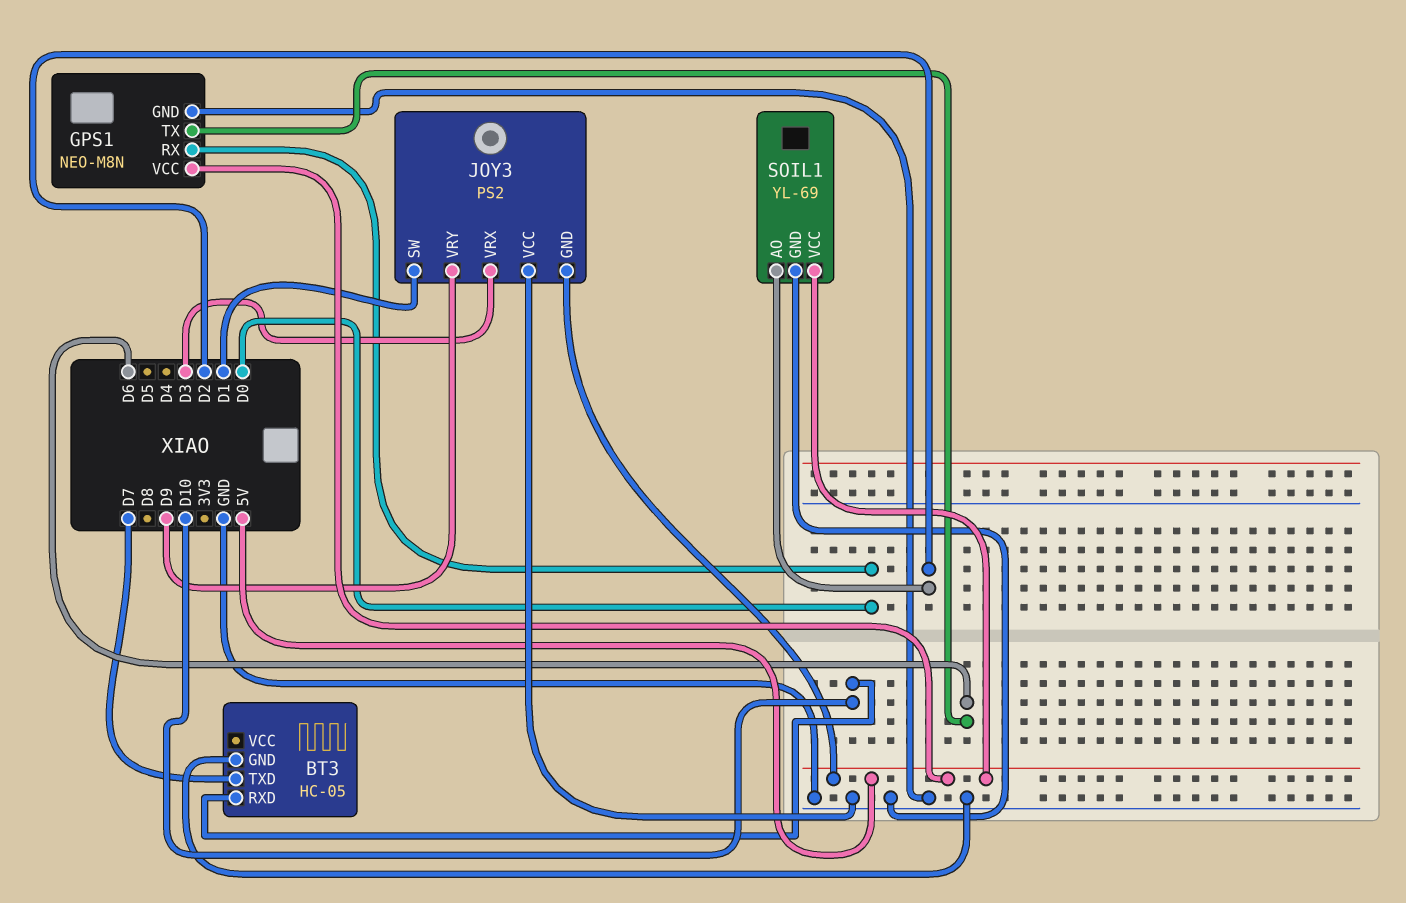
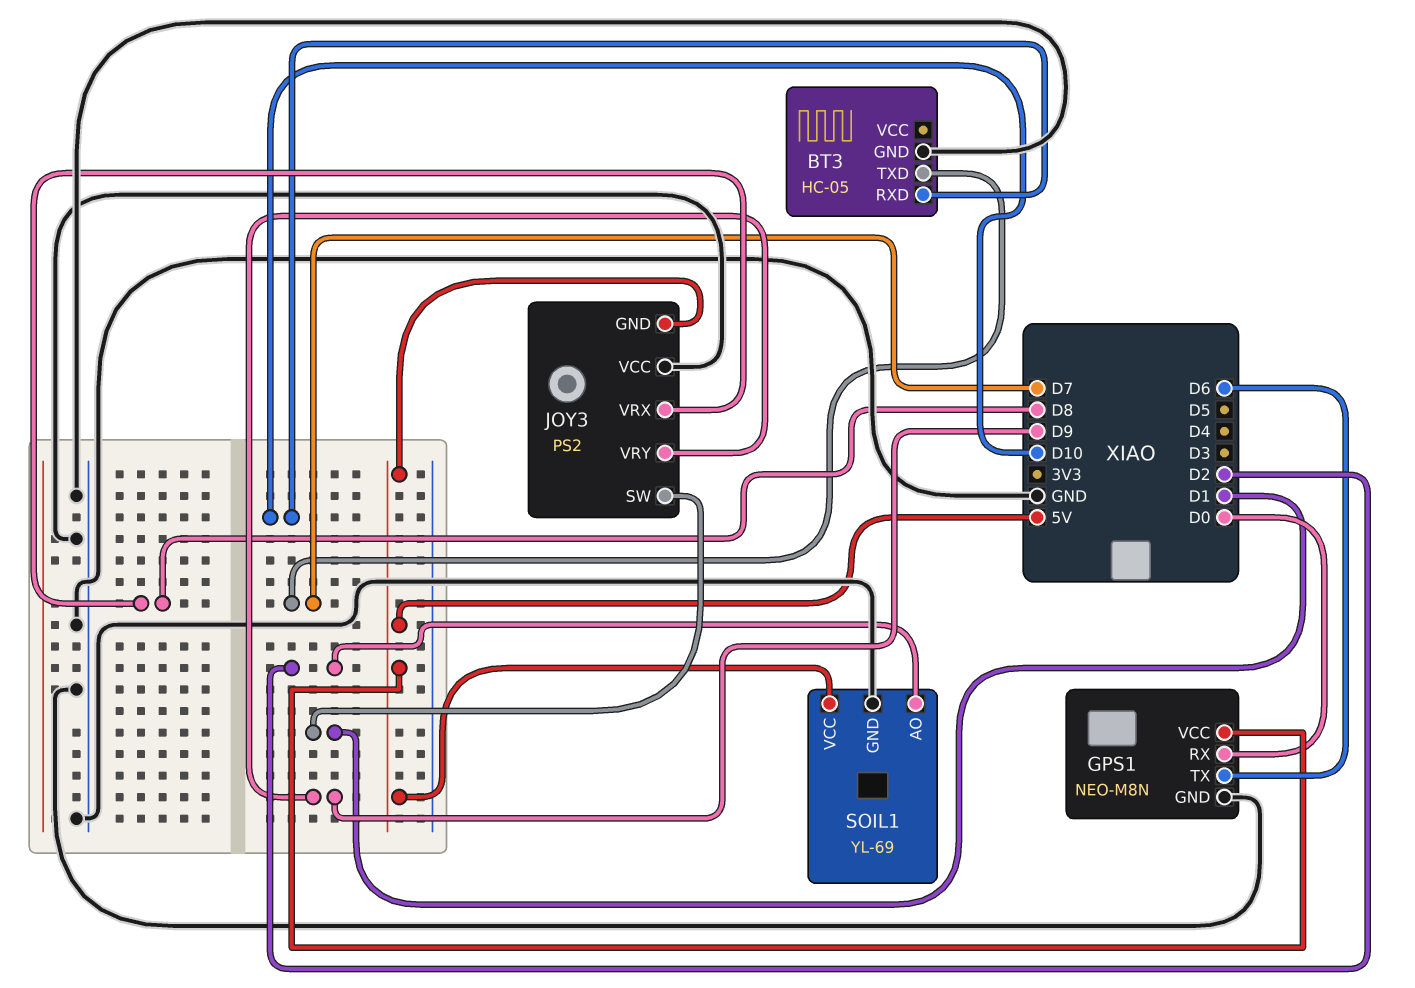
JOY3 pin VRX: D3 -> D8

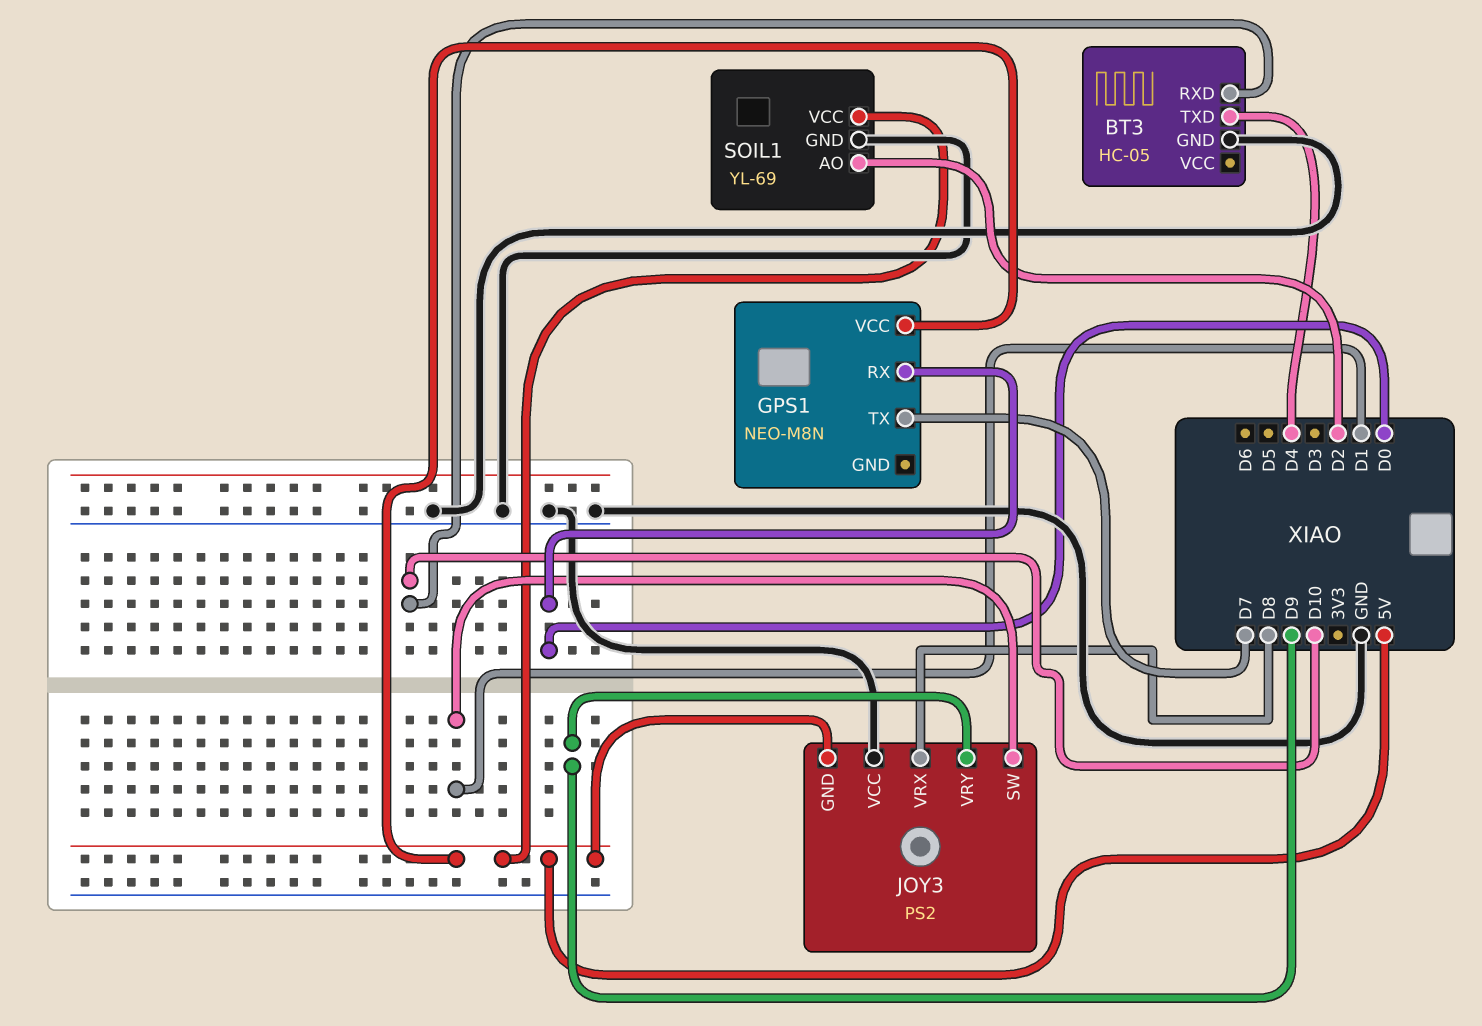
BT3 pin TXD: D7 -> D4
GPS1 pin GND: GND -> none
GPS1 pin TX: D6 -> D7

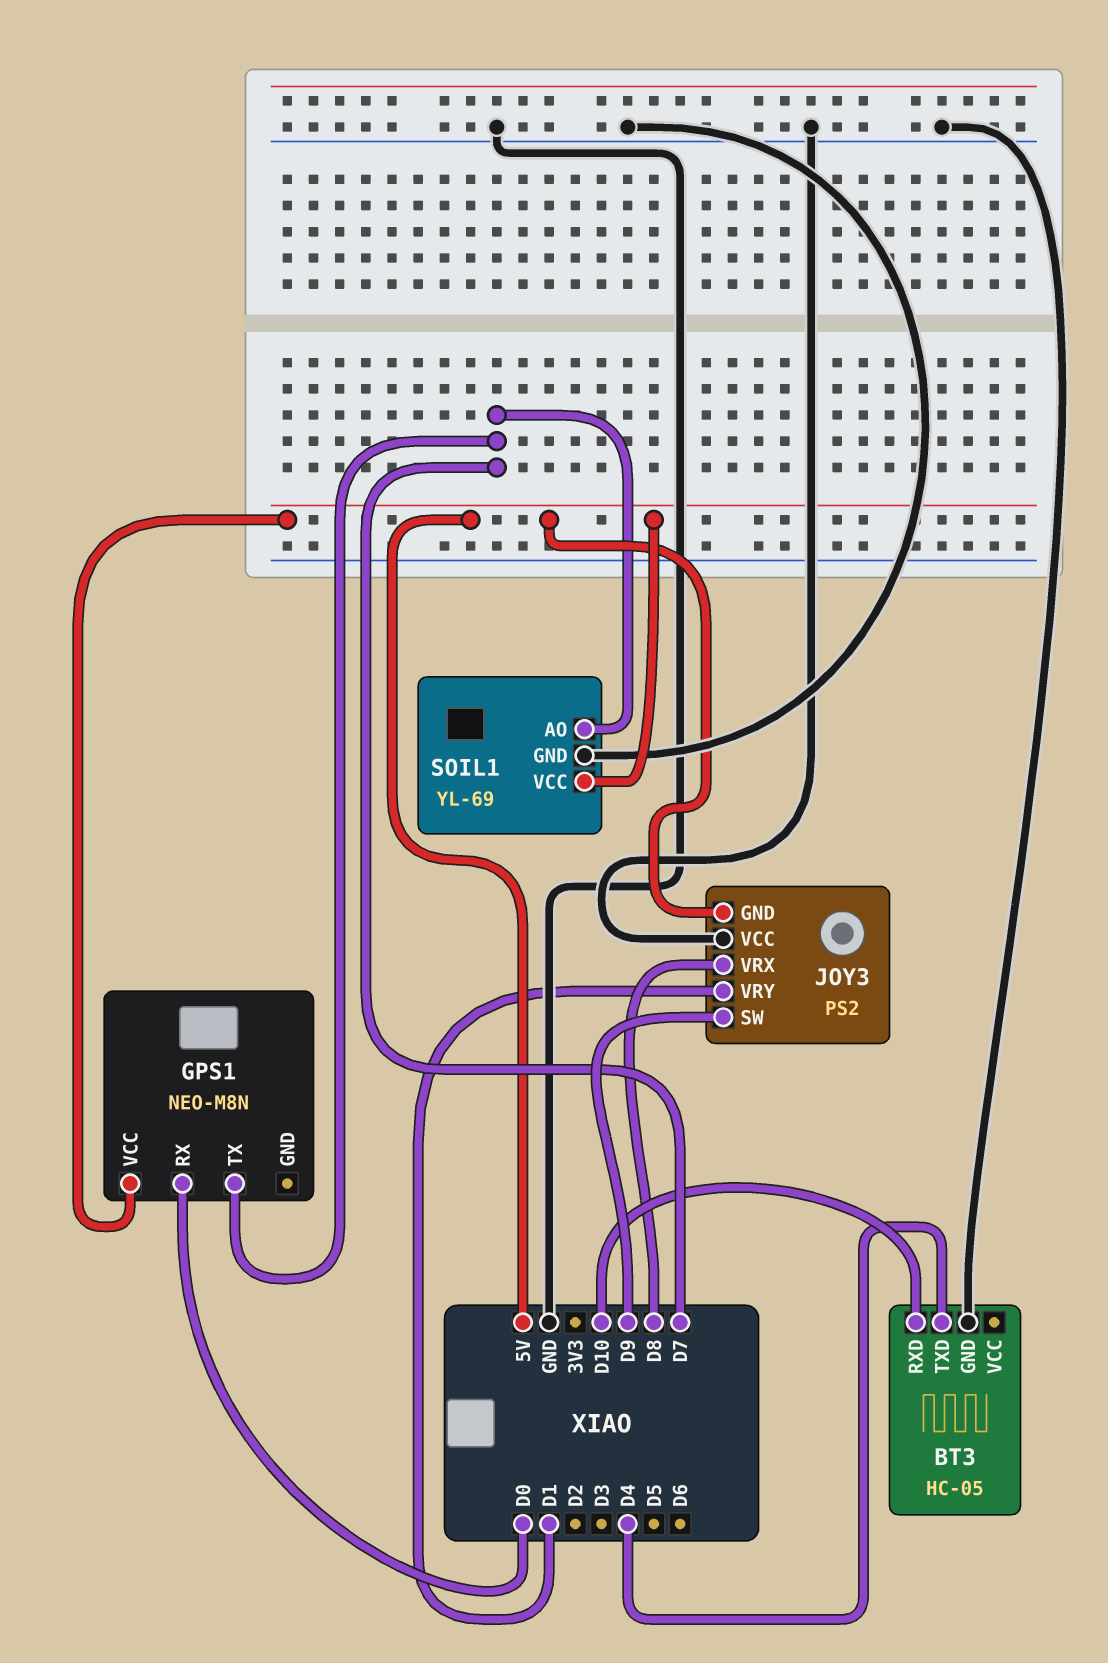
JOY3 pin SW: D1 -> D9
JOY3 pin VRY: D9 -> D1
SOIL1 pin AO: D2 -> D7

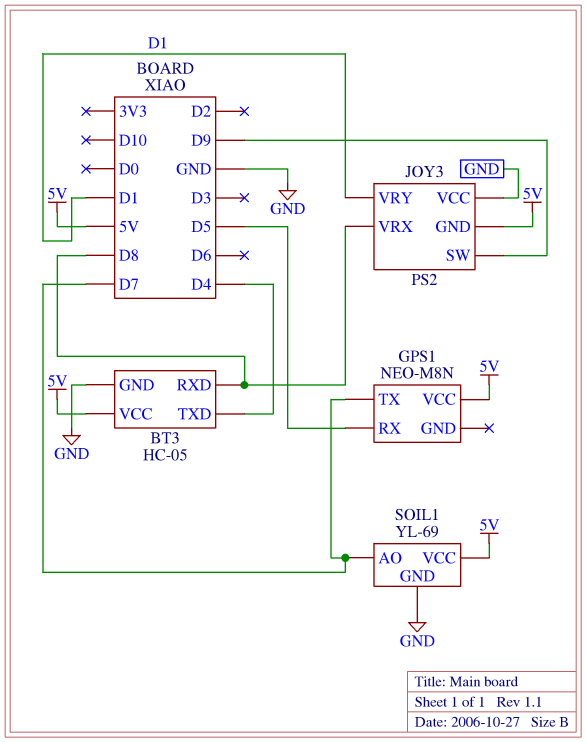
BT3 pin RXD: D10 -> D8
BT3 pin VCC: none -> 5V
GPS1 pin RX: D0 -> D5

